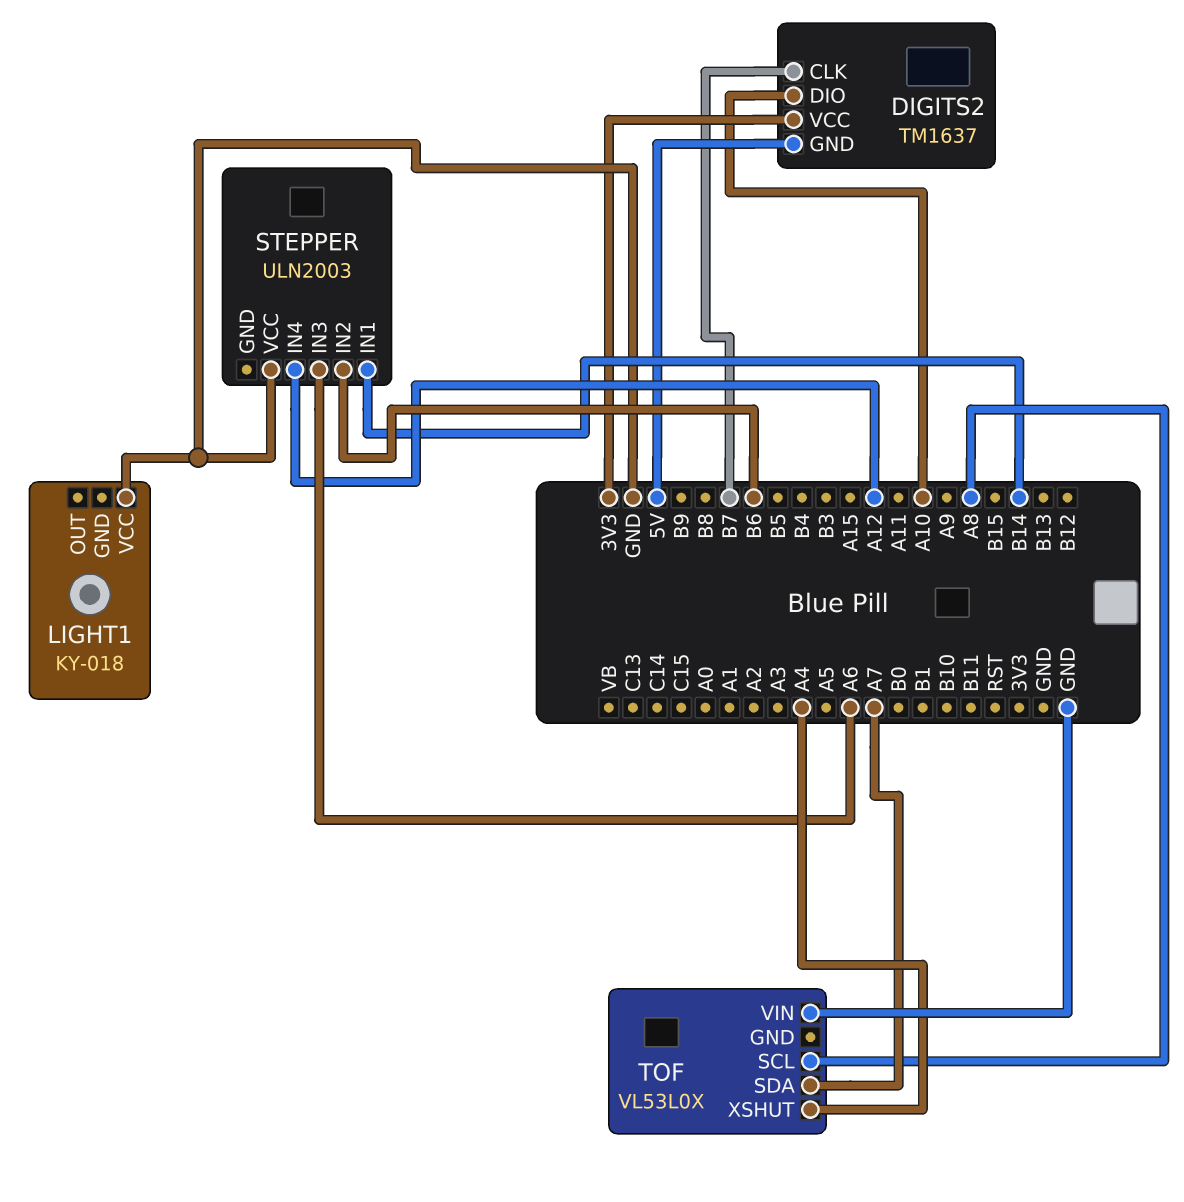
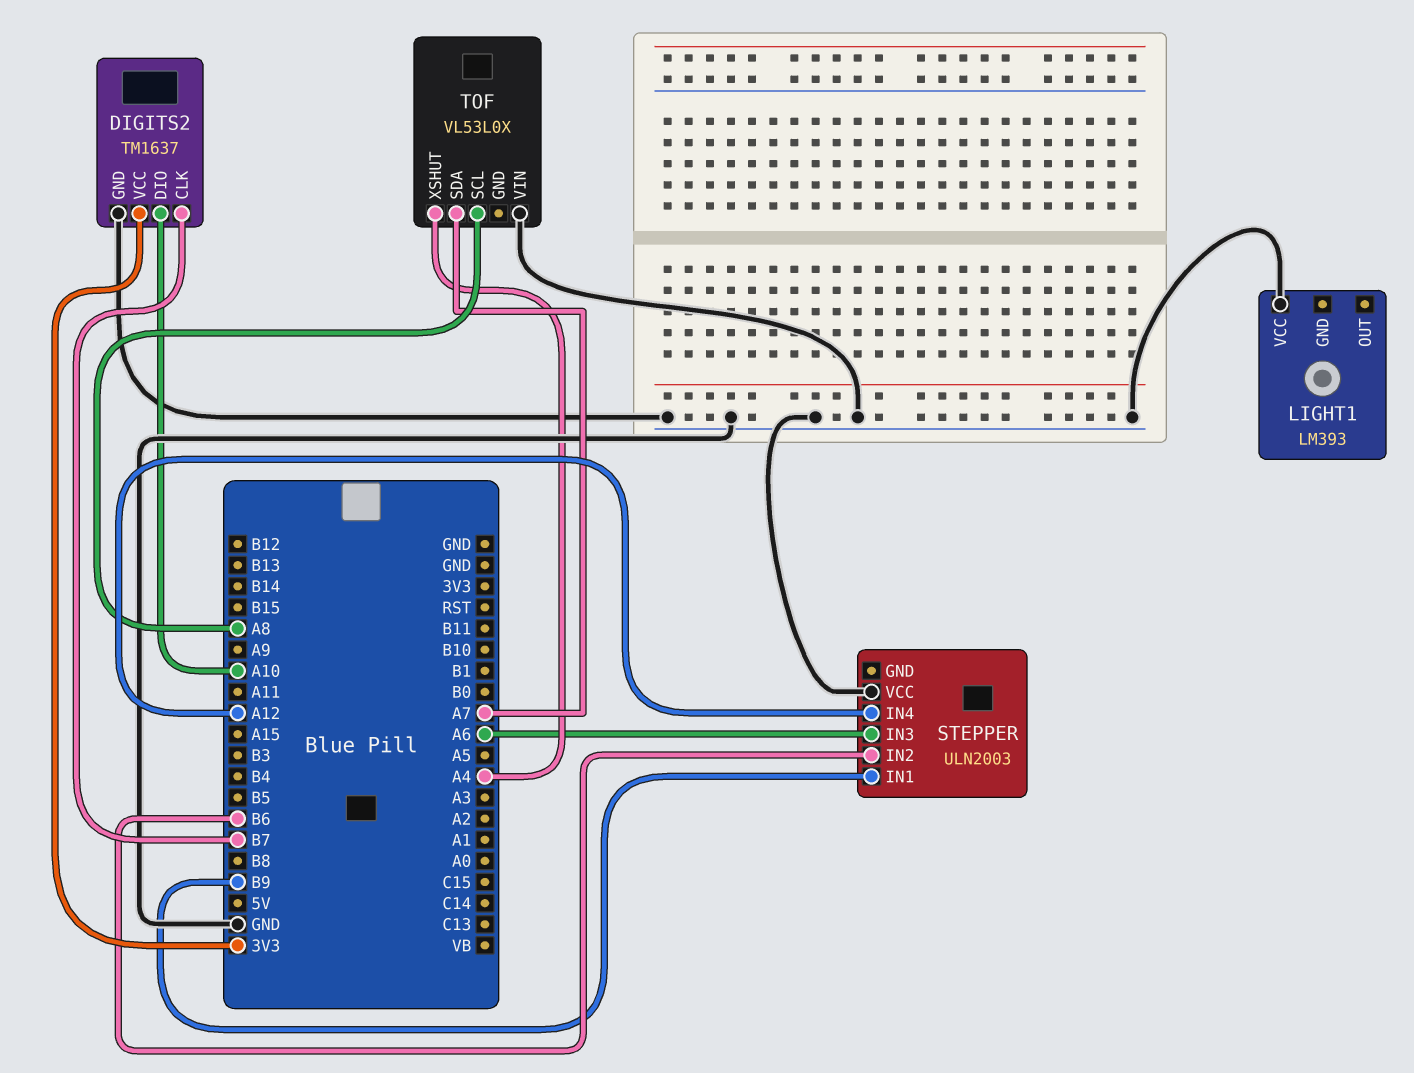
DIGITS2 pin GND: 5V -> GND
LIGHT1: KY-018 -> LM393
STEPPER pin IN1: B14 -> B9

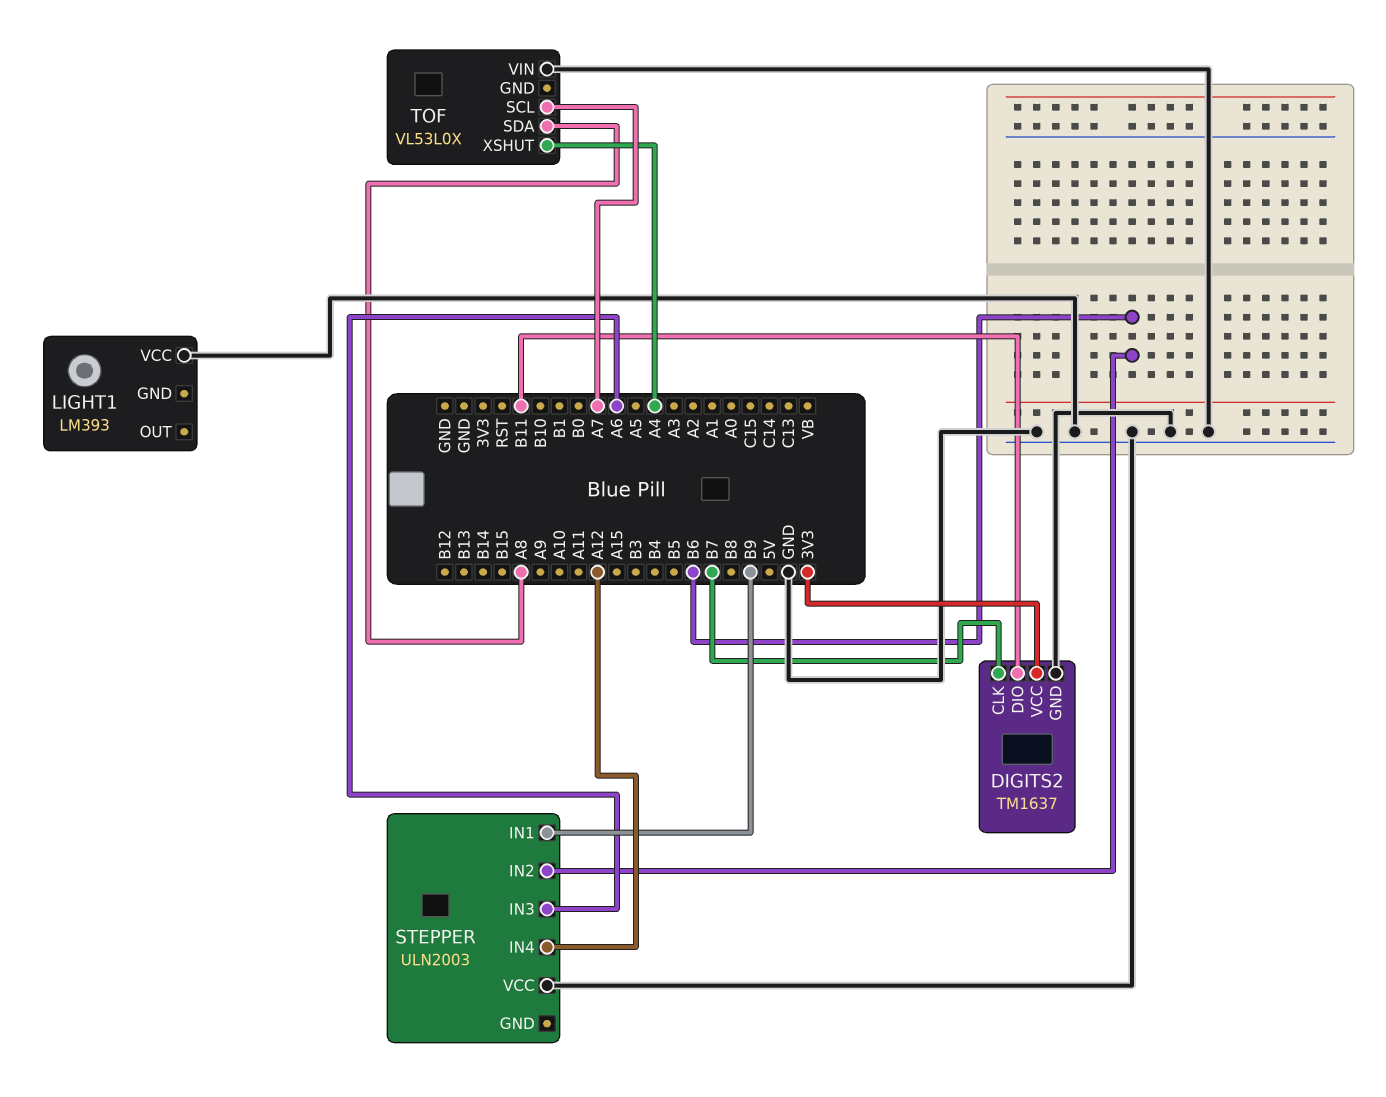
DIGITS2 pin DIO: A10 -> B11
TOF pin SCL: A8 -> A7
TOF pin SDA: A7 -> A8

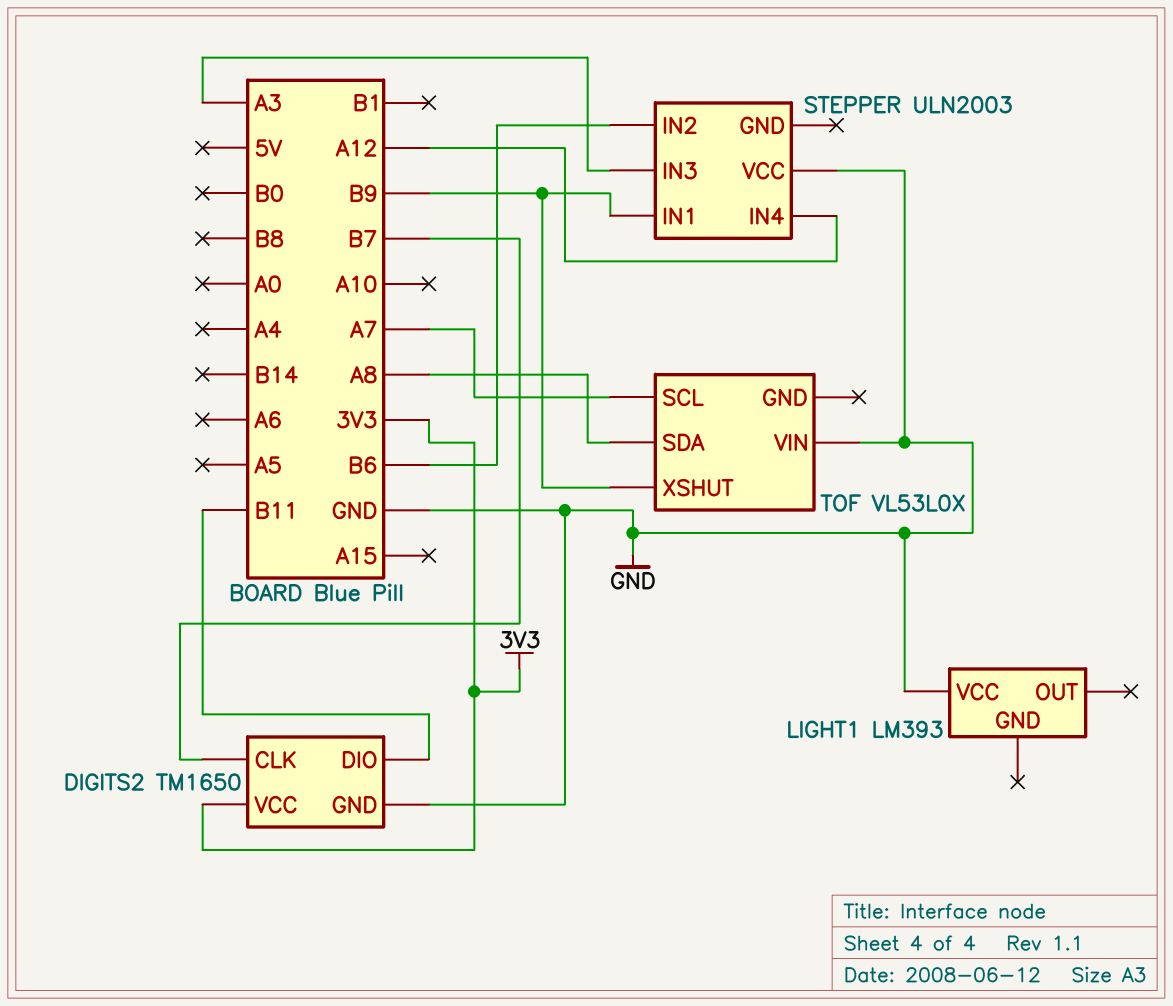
DIGITS2: TM1637 -> TM1650
STEPPER pin IN3: A6 -> A3
TOF pin XSHUT: A4 -> B9

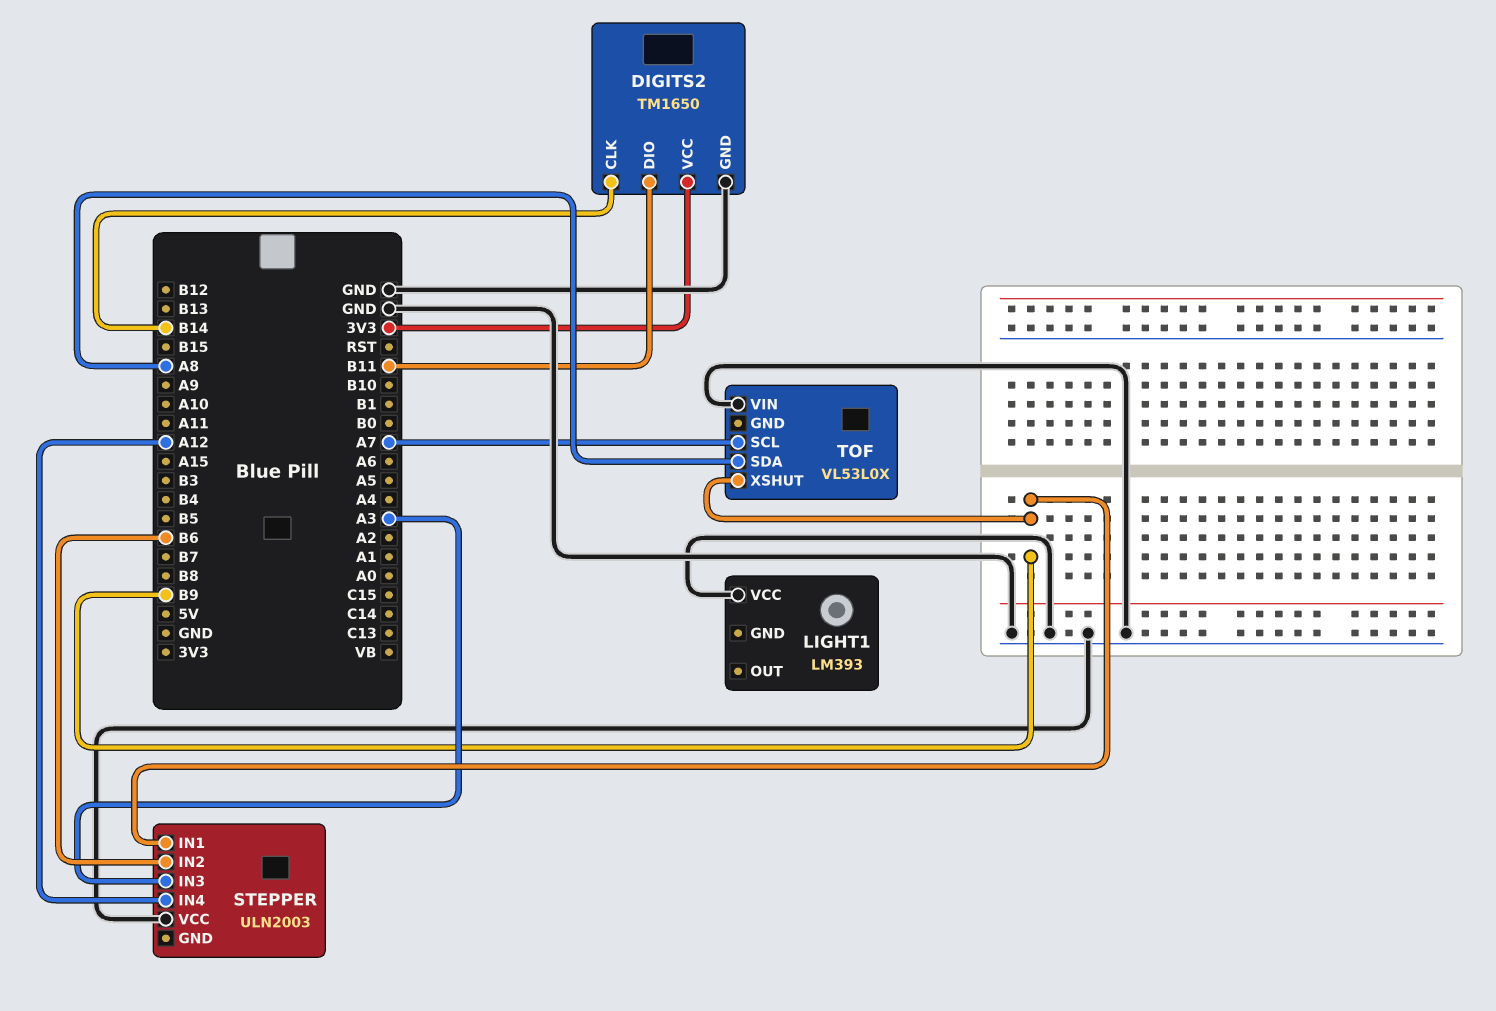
DIGITS2 pin CLK: B7 -> B14

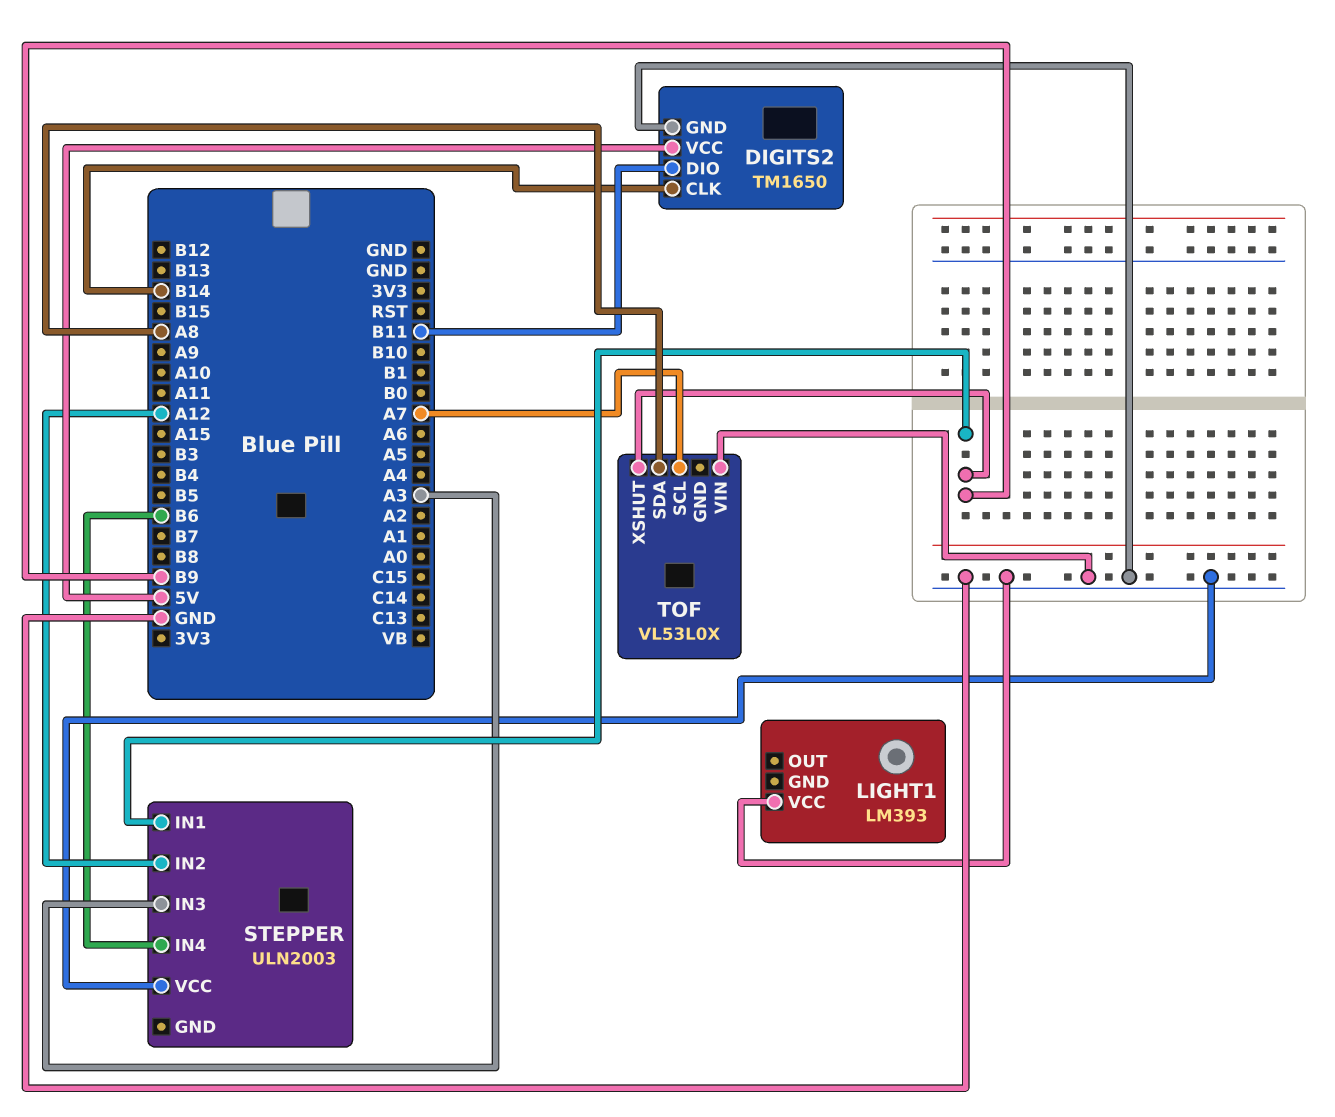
DIGITS2 pin VCC: 3V3 -> 5V
STEPPER pin IN2: B6 -> A12
STEPPER pin IN4: A12 -> B6

